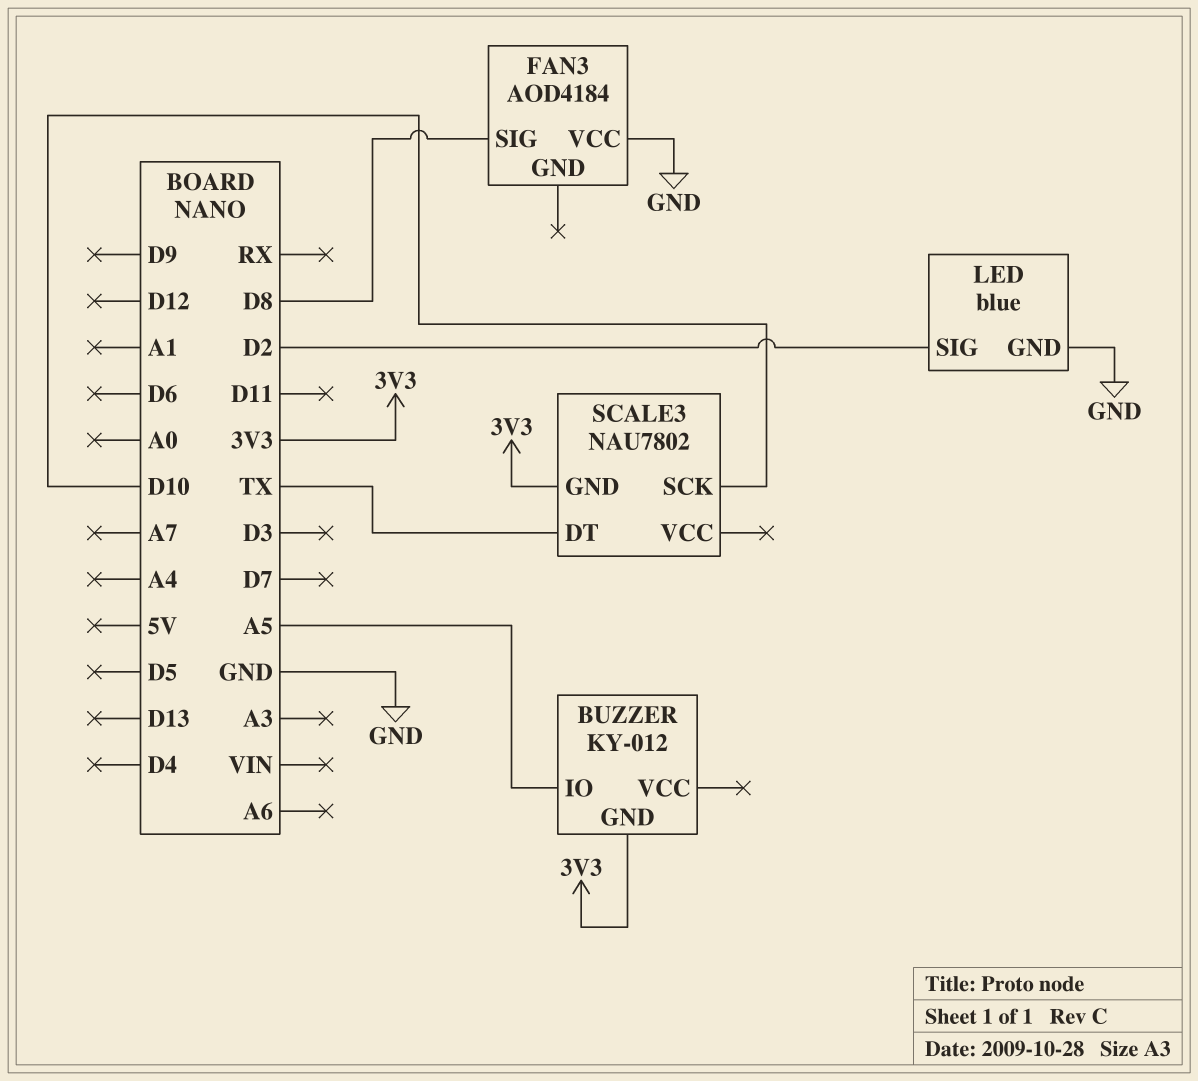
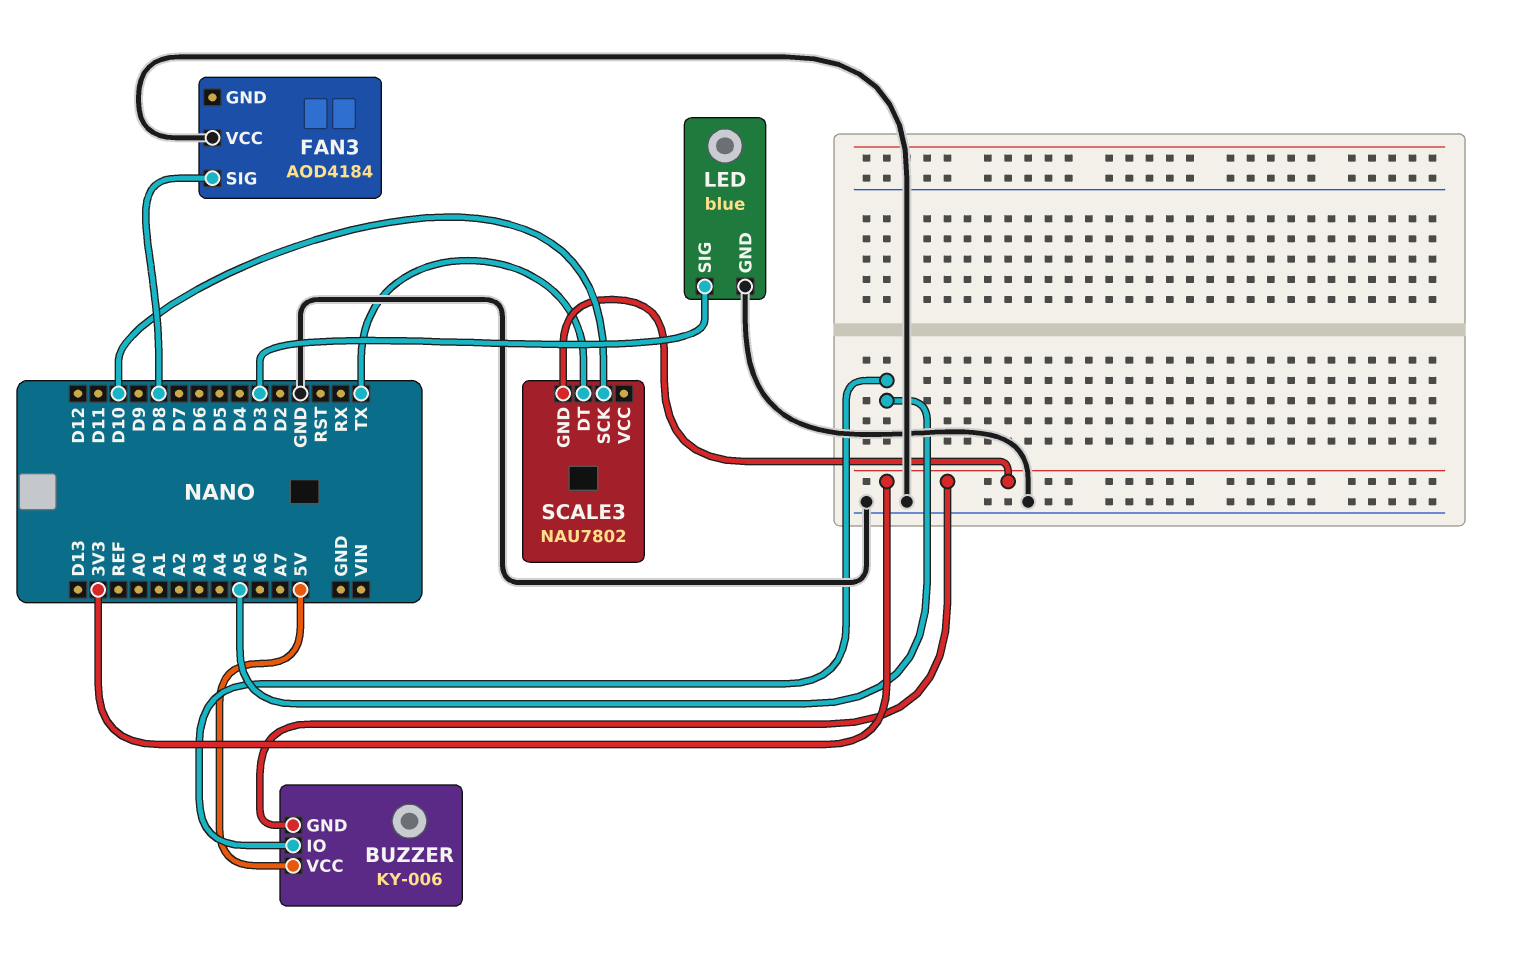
BUZZER: KY-012 -> KY-006
BUZZER pin VCC: none -> 5V
LED pin SIG: D2 -> D3

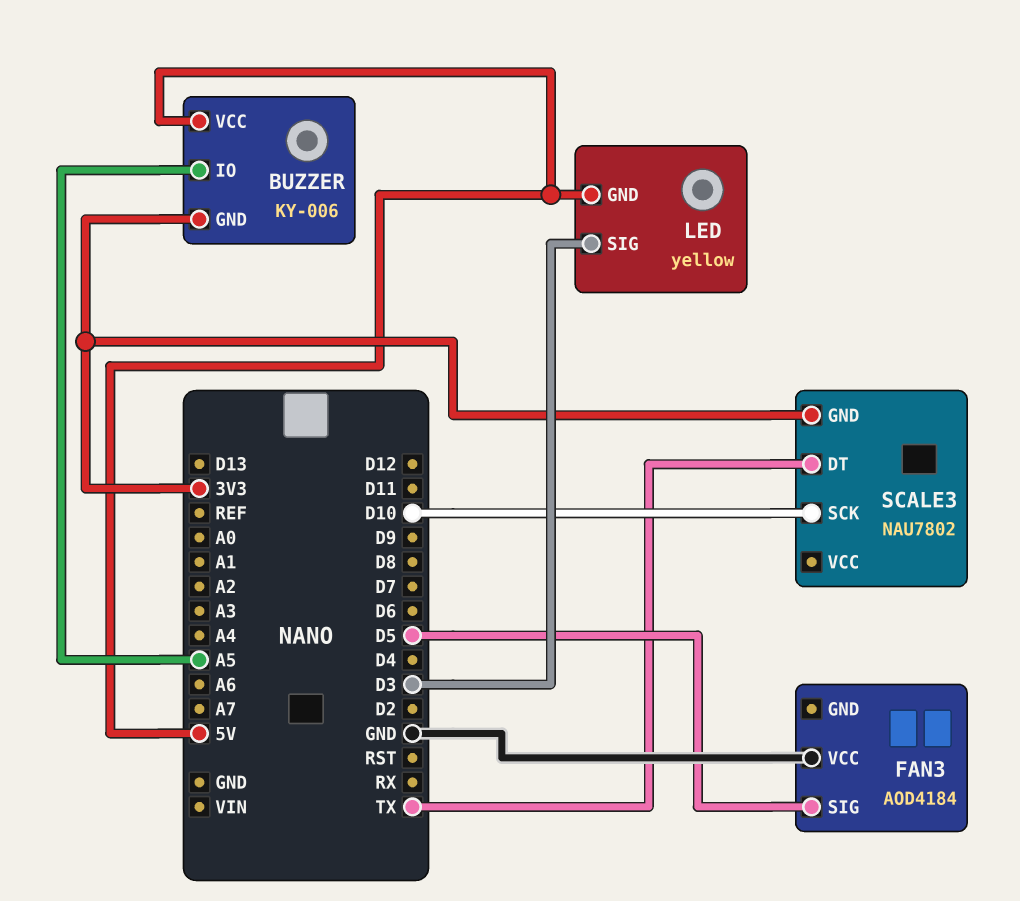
FAN3 pin SIG: D8 -> D5
LED: blue -> yellow
LED pin GND: GND -> 5V

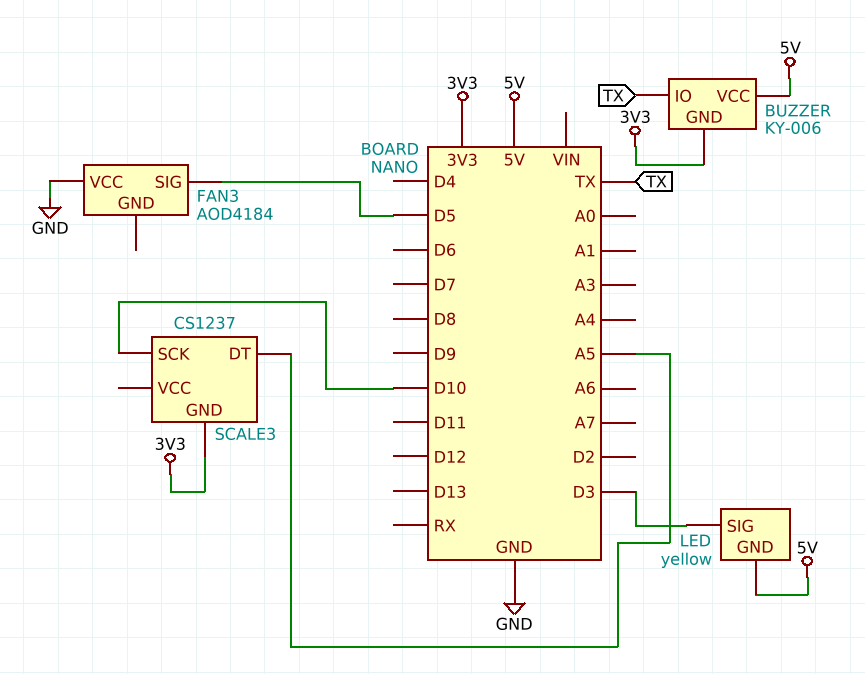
BUZZER pin IO: A5 -> TX
SCALE3: NAU7802 -> CS1237
SCALE3 pin DT: TX -> A5

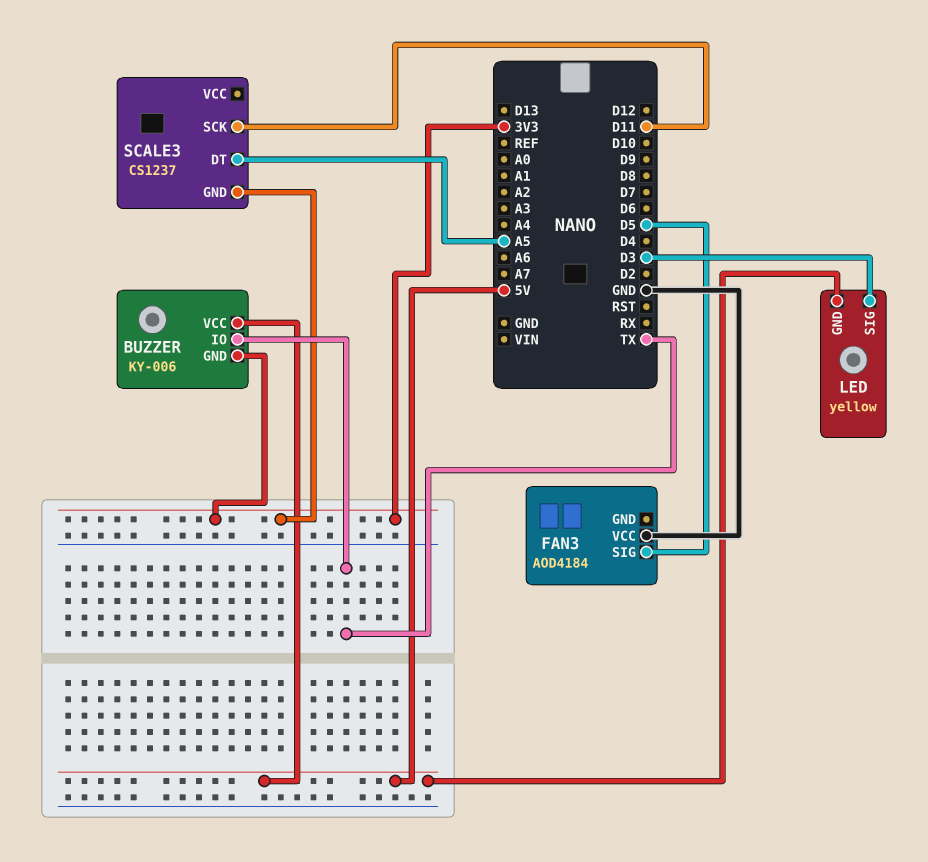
SCALE3 pin SCK: D10 -> D11

